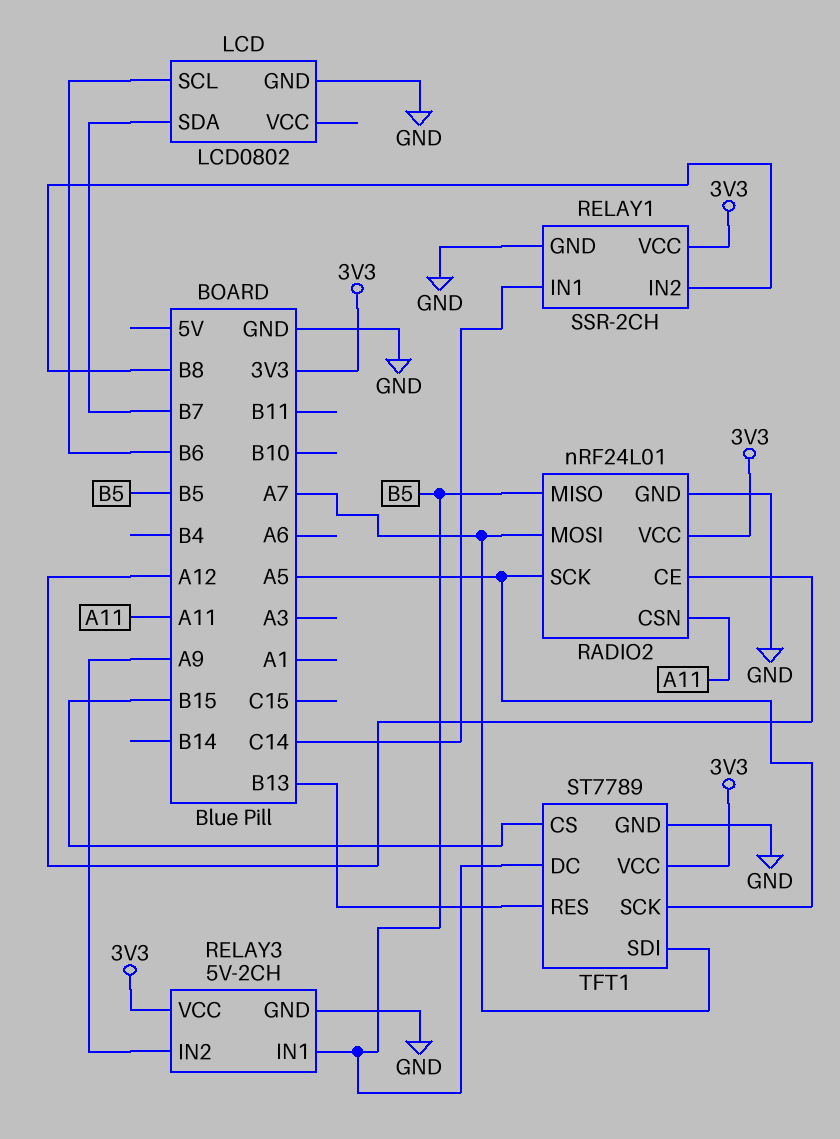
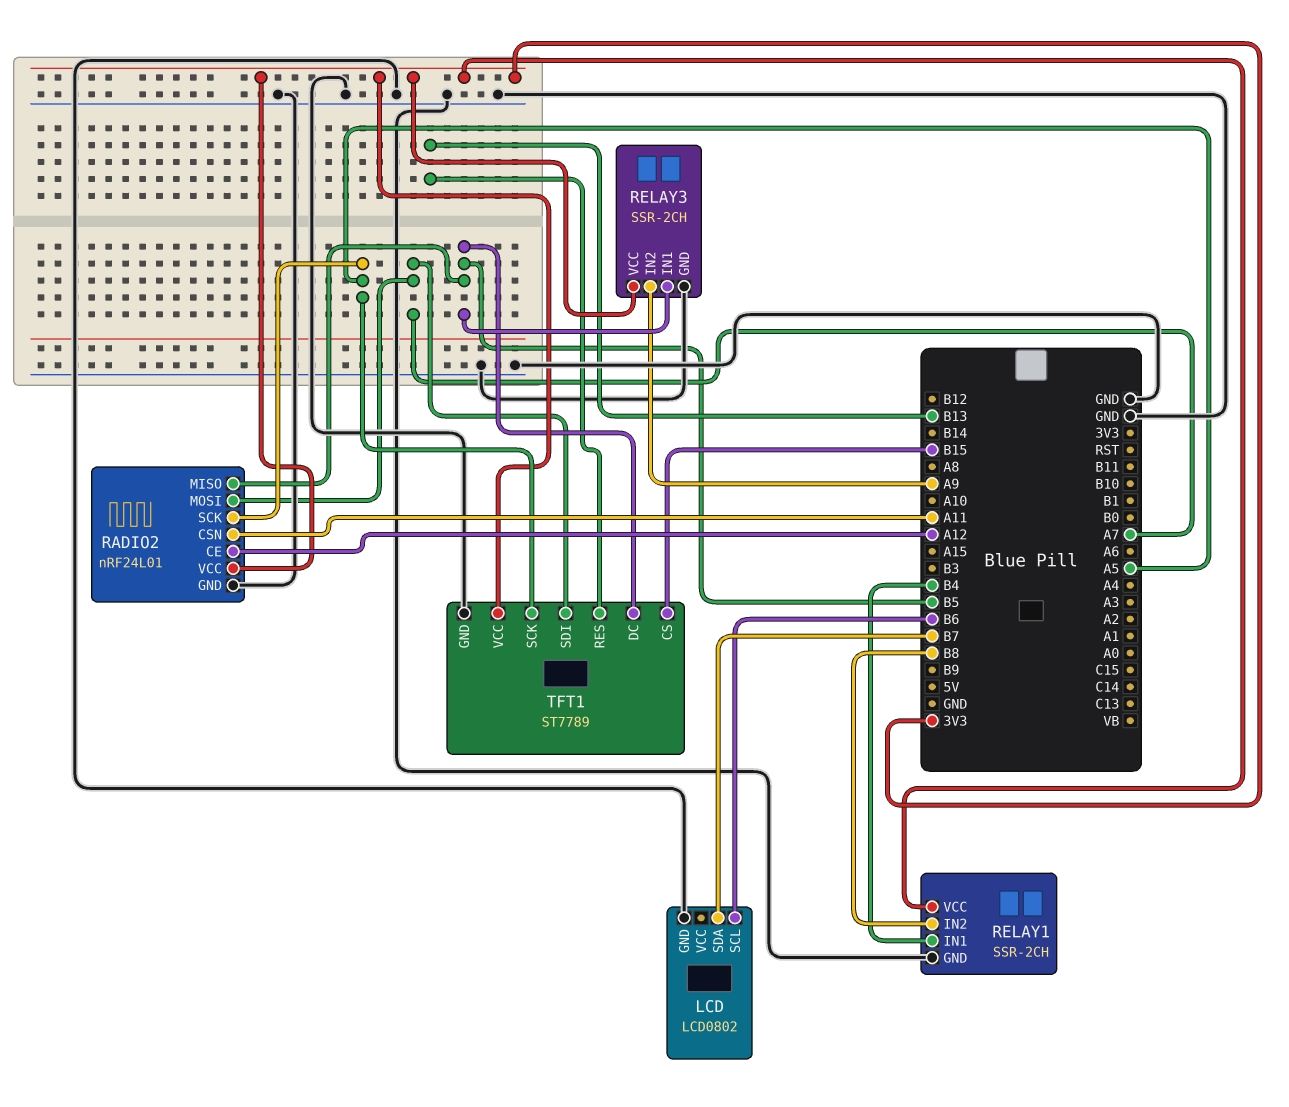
RELAY1 pin IN1: C14 -> B4
RELAY3: 5V-2CH -> SSR-2CH

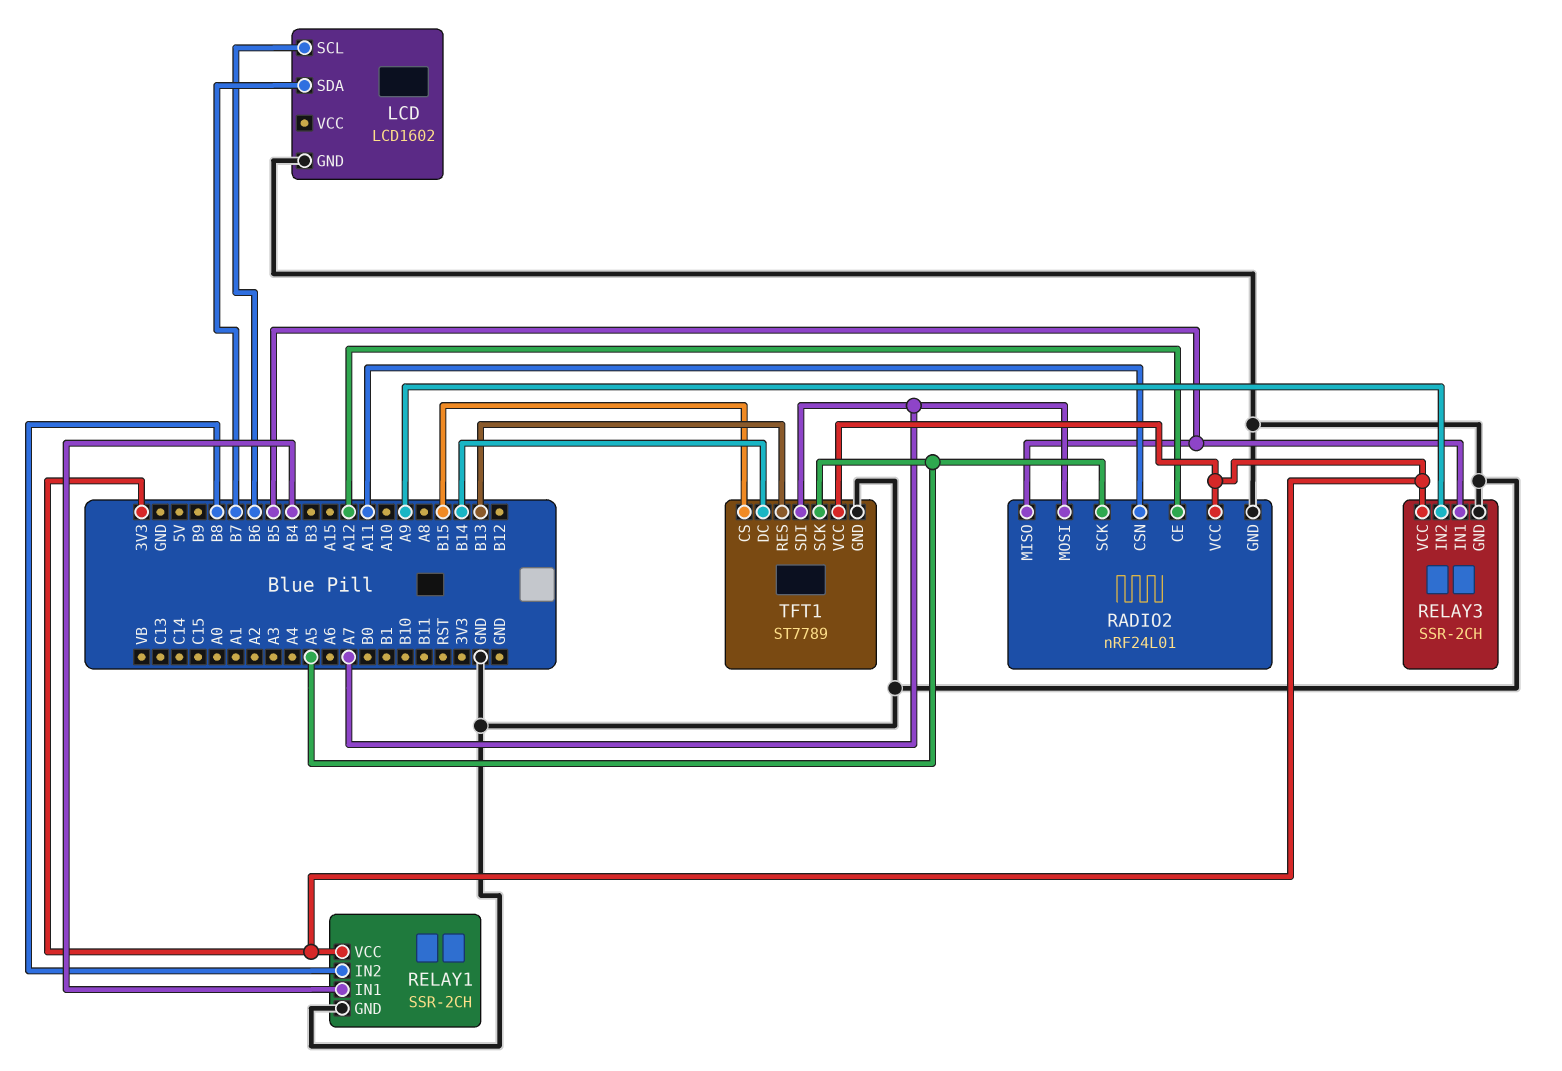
LCD: LCD0802 -> LCD1602
TFT1 pin DC: B5 -> B14

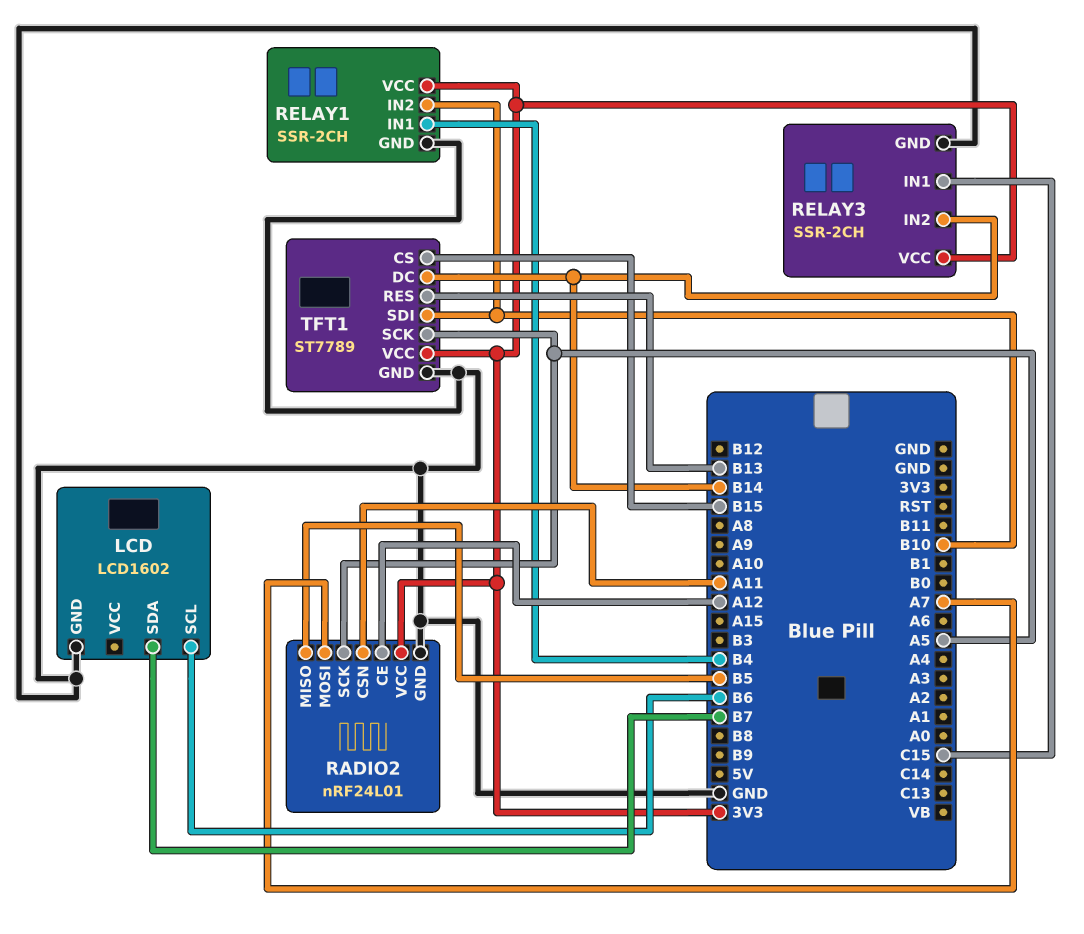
RELAY1 pin IN2: B8 -> B10
RELAY3 pin IN1: B5 -> C15
RELAY3 pin IN2: A9 -> B14
TFT1 pin SDI: A7 -> B10

